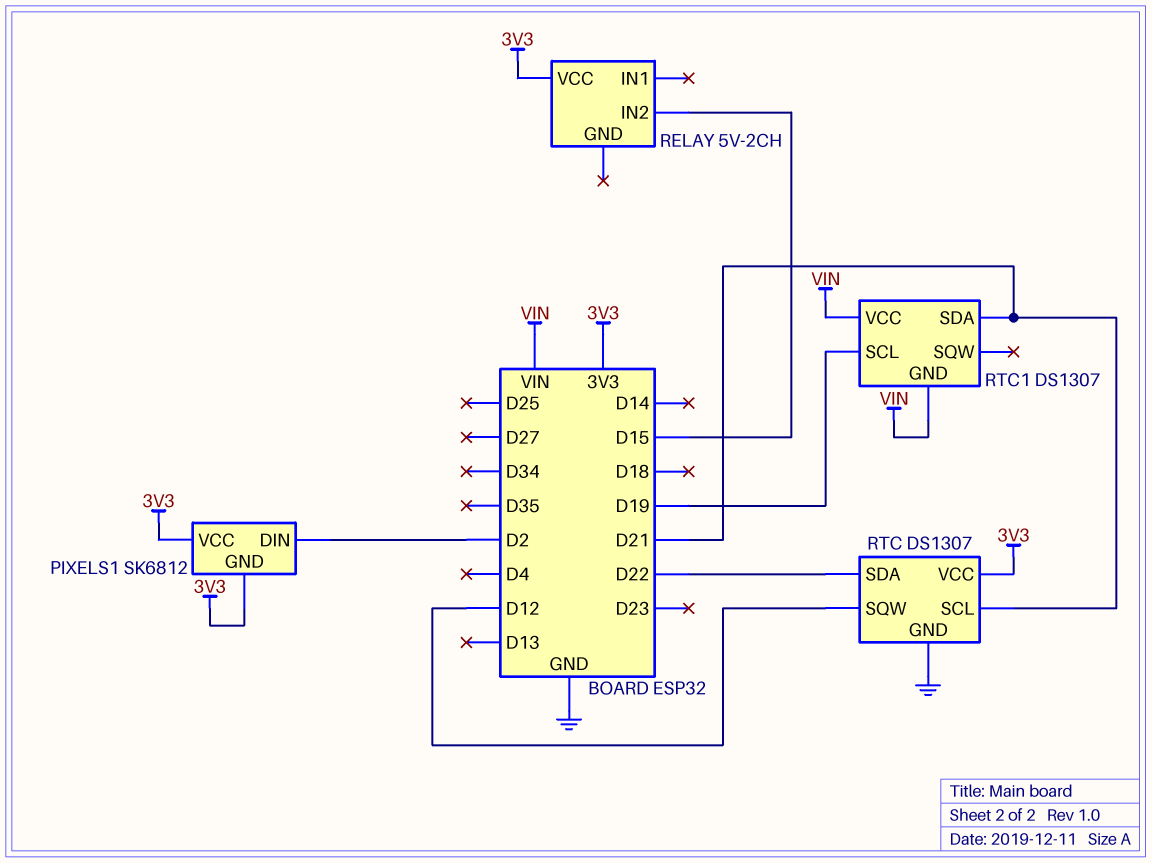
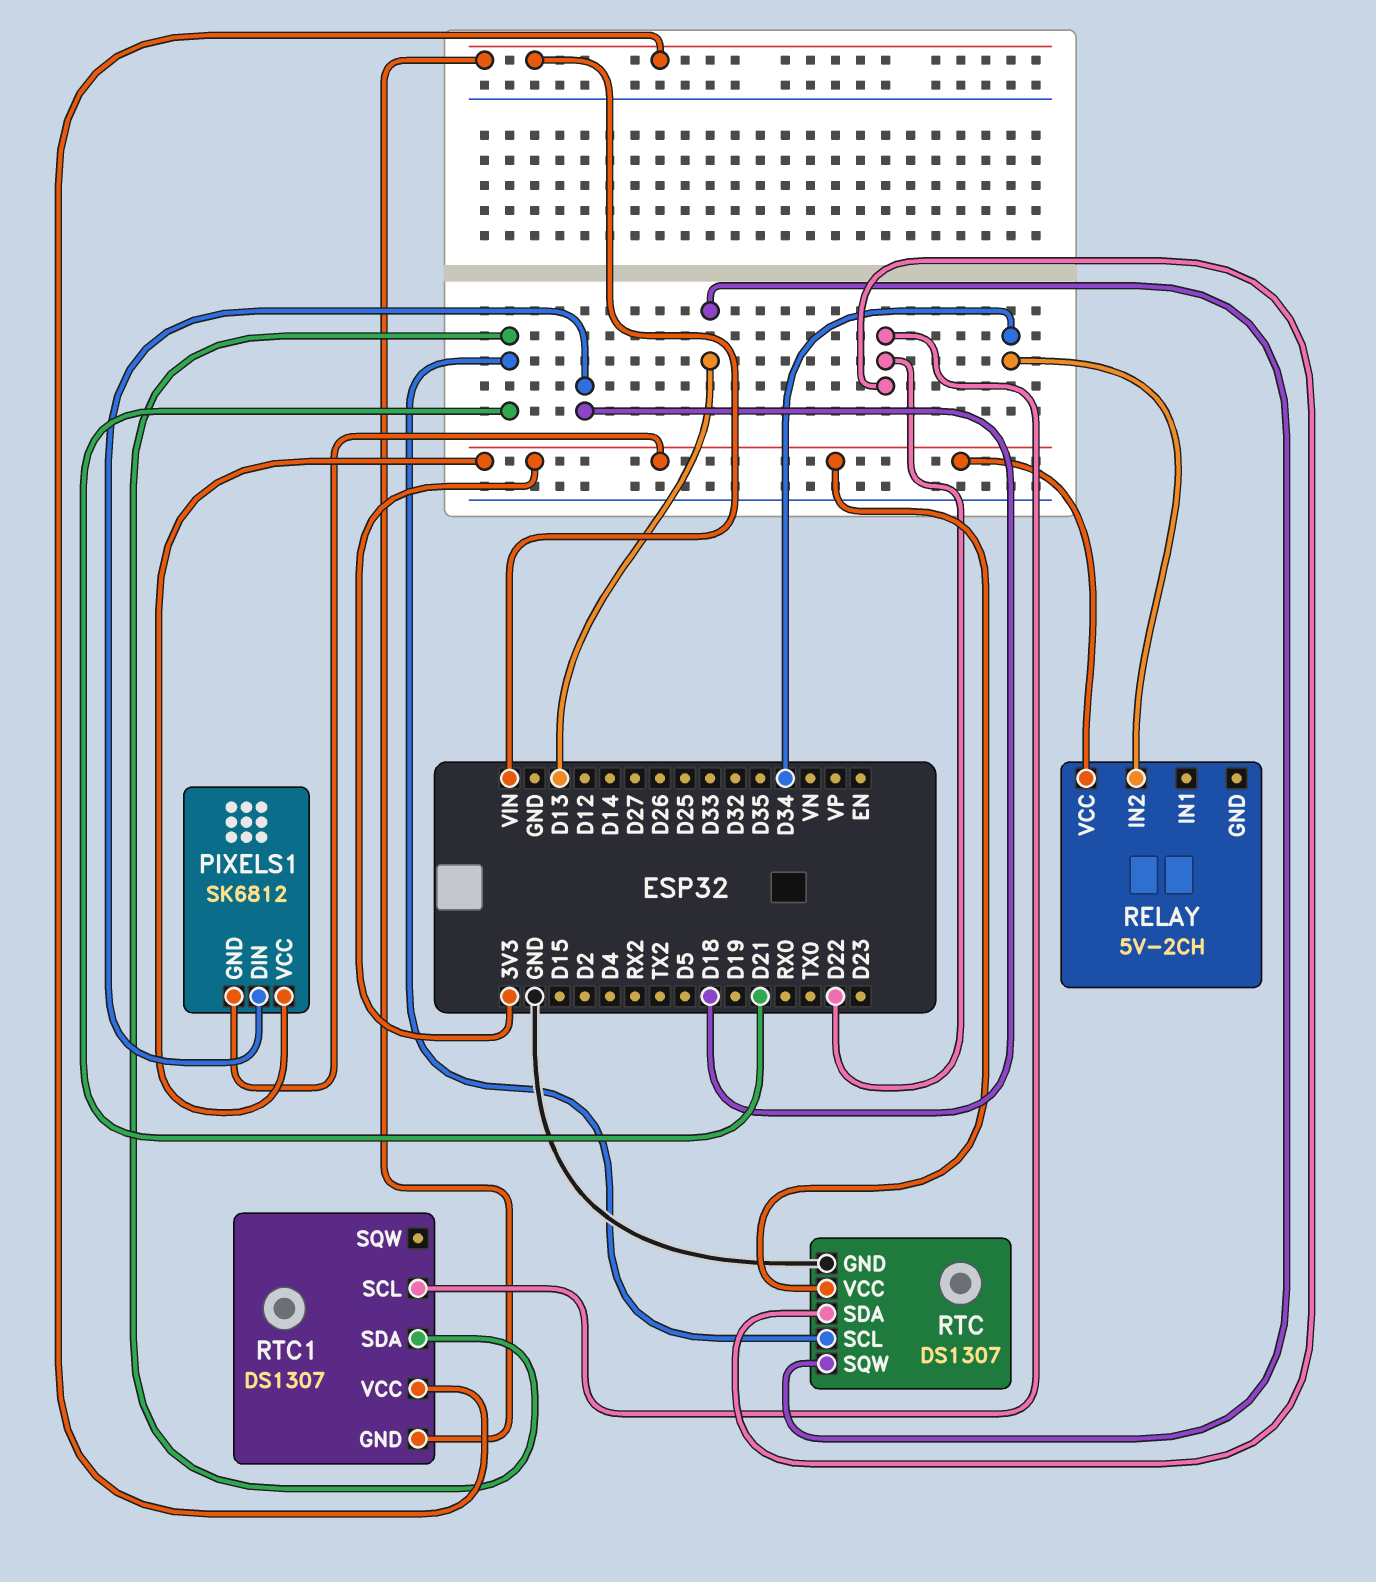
PIXELS1 pin DIN: D2 -> D18
RELAY pin IN2: D15 -> D34
RTC pin SQW: D12 -> D13
RTC1 pin SCL: D19 -> D22

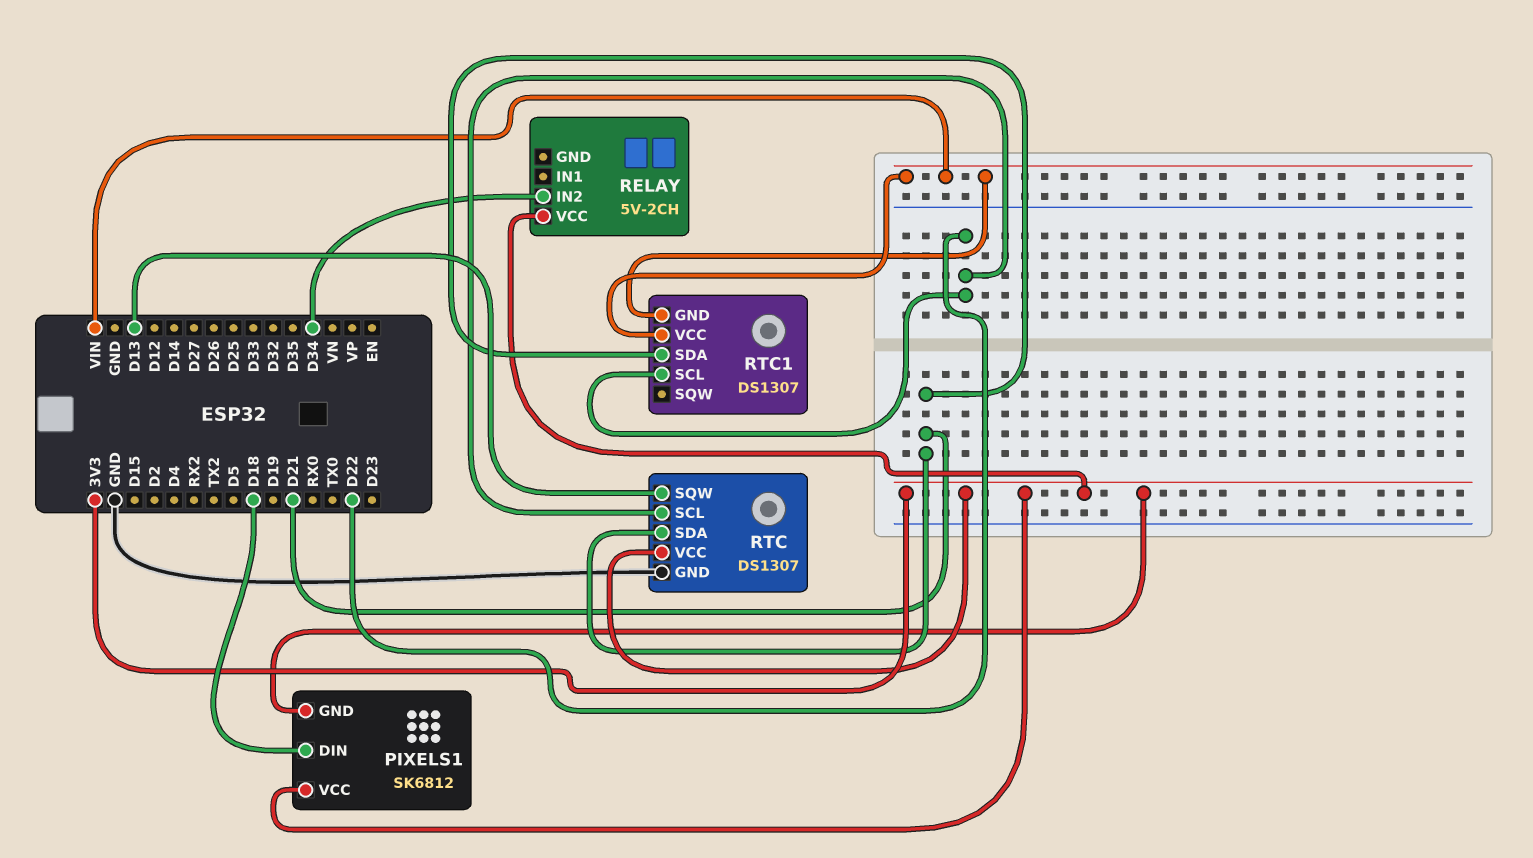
RTC pin SCL: D21 -> D22
RTC pin SDA: D22 -> D21

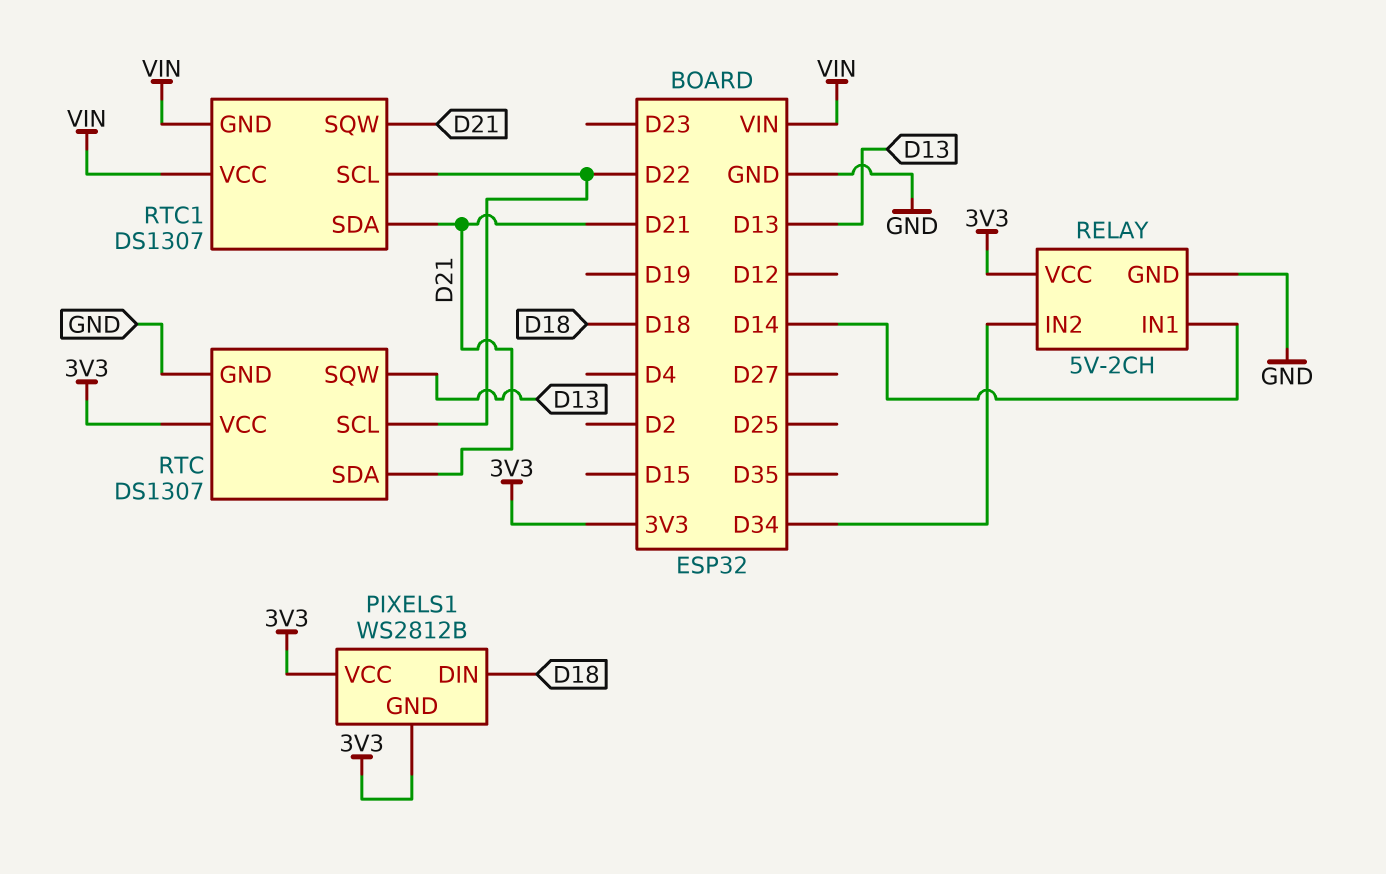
PIXELS1: SK6812 -> WS2812B
RELAY pin GND: none -> GND
RELAY pin IN1: none -> D14
RTC1 pin SQW: none -> D21

